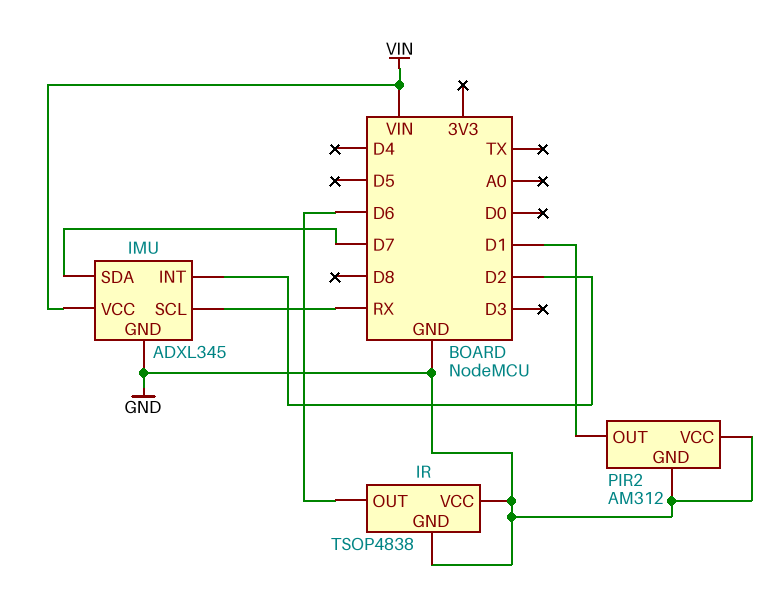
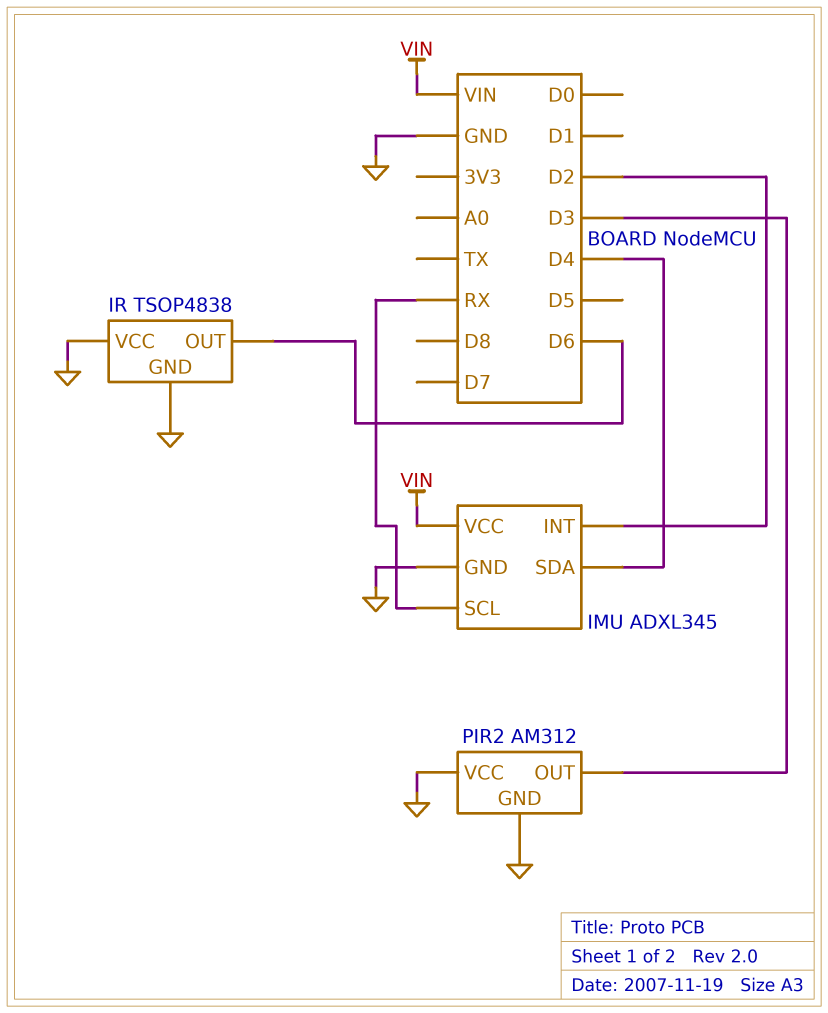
IMU pin SDA: D7 -> D4
PIR2 pin OUT: D1 -> D3

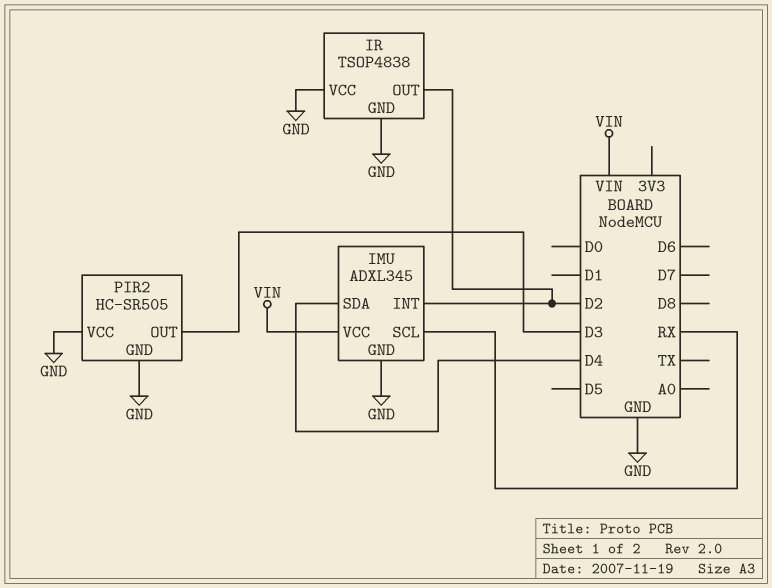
IR pin OUT: D6 -> D2
PIR2: AM312 -> HC-SR505

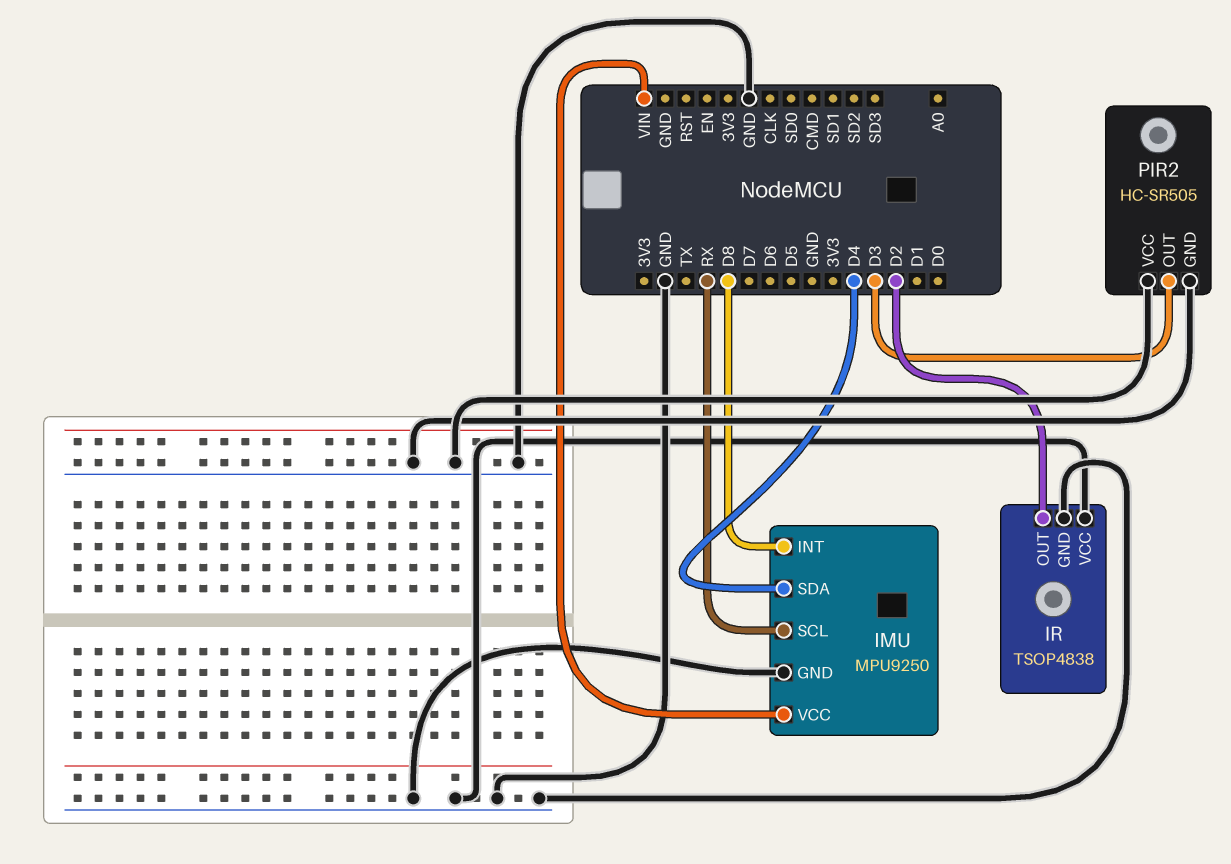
IMU: ADXL345 -> MPU9250
IMU pin INT: D2 -> D8

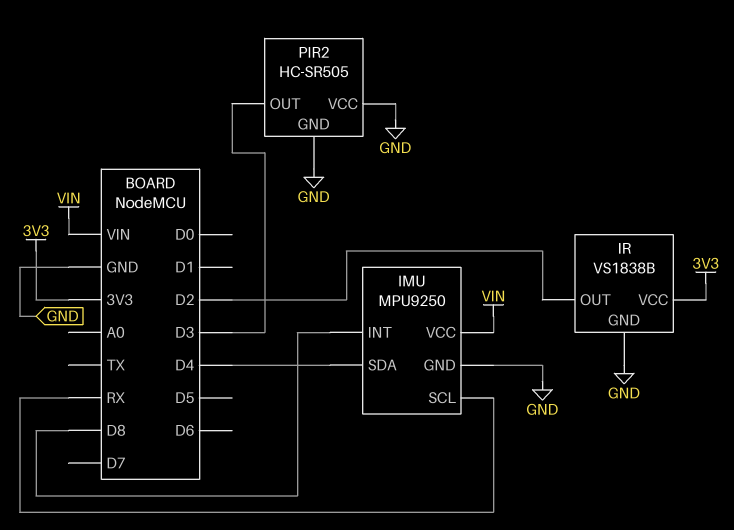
IR: TSOP4838 -> VS1838B
IR pin VCC: GND -> 3V3

